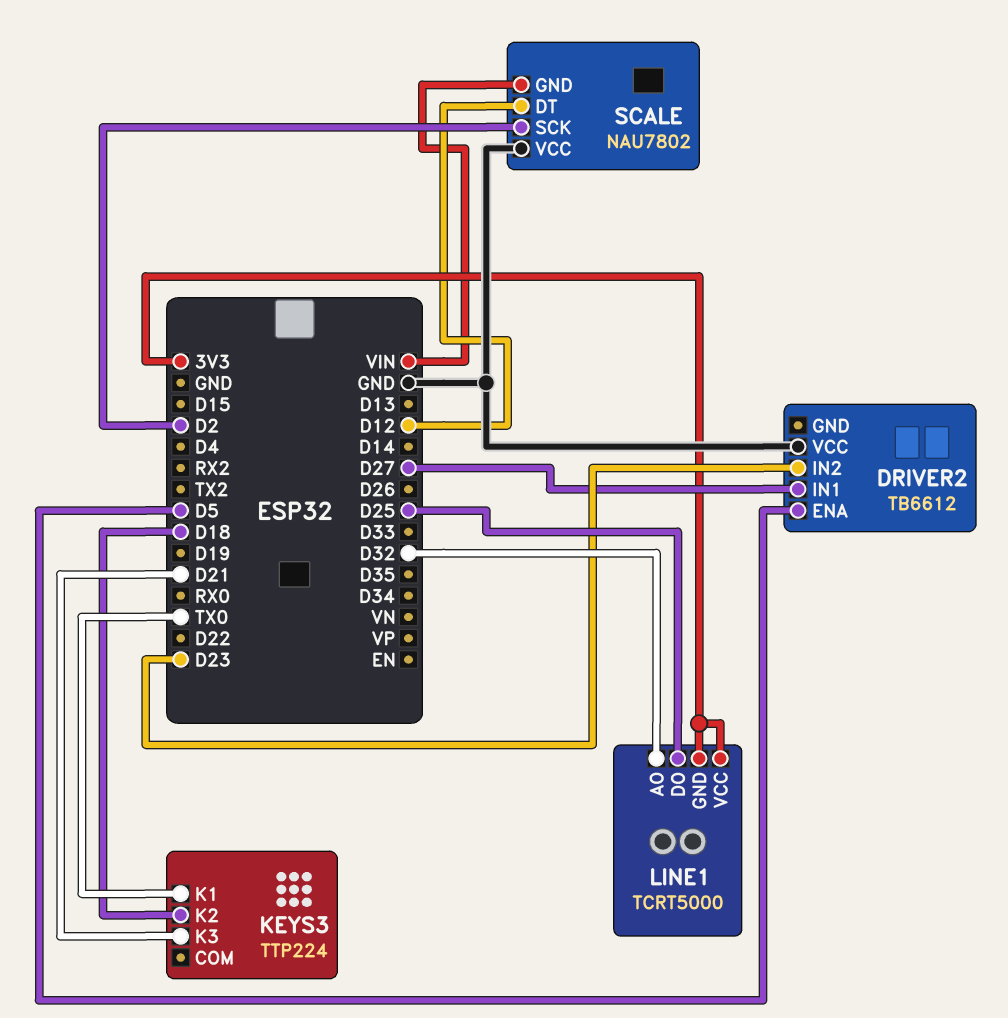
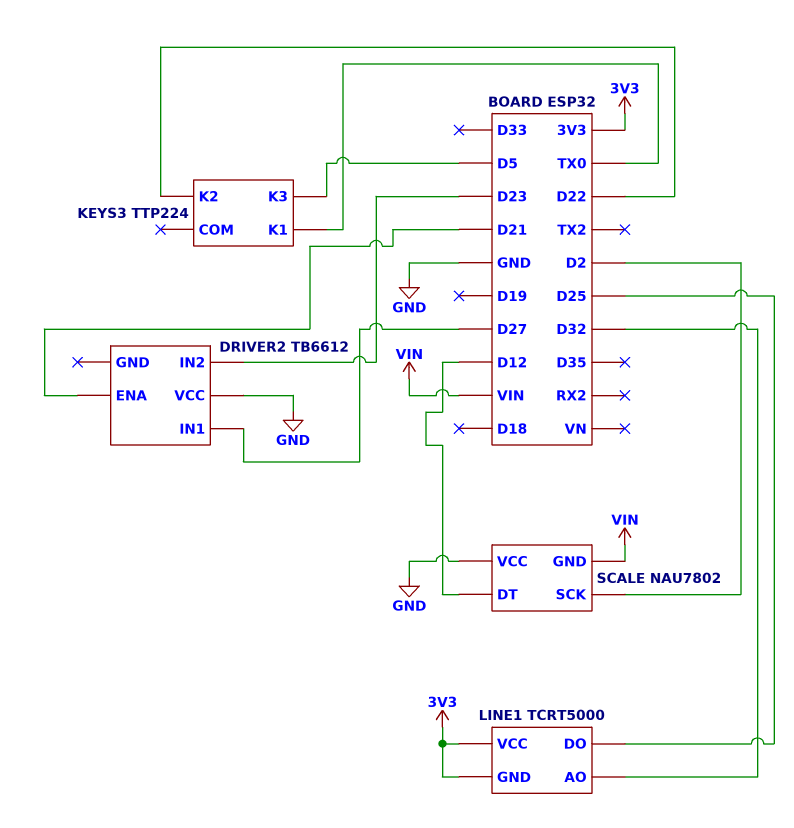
DRIVER2 pin ENA: D5 -> D21
KEYS3 pin K2: D18 -> D22
KEYS3 pin K3: D21 -> D5

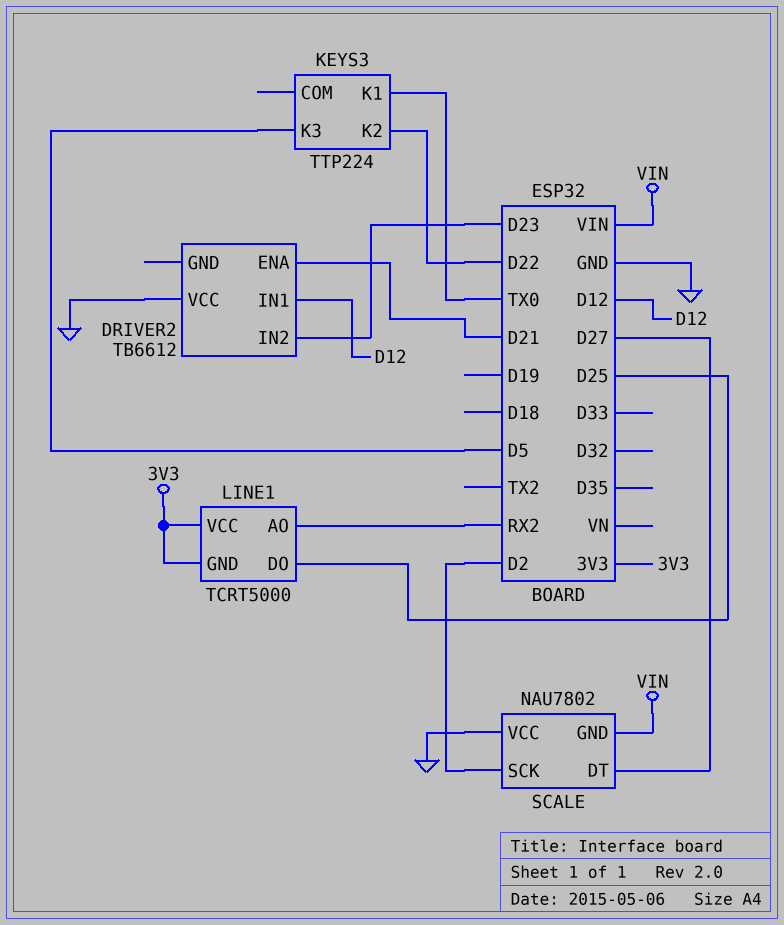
DRIVER2 pin IN1: D27 -> D12
LINE1 pin AO: D32 -> RX2
SCALE pin DT: D12 -> D27

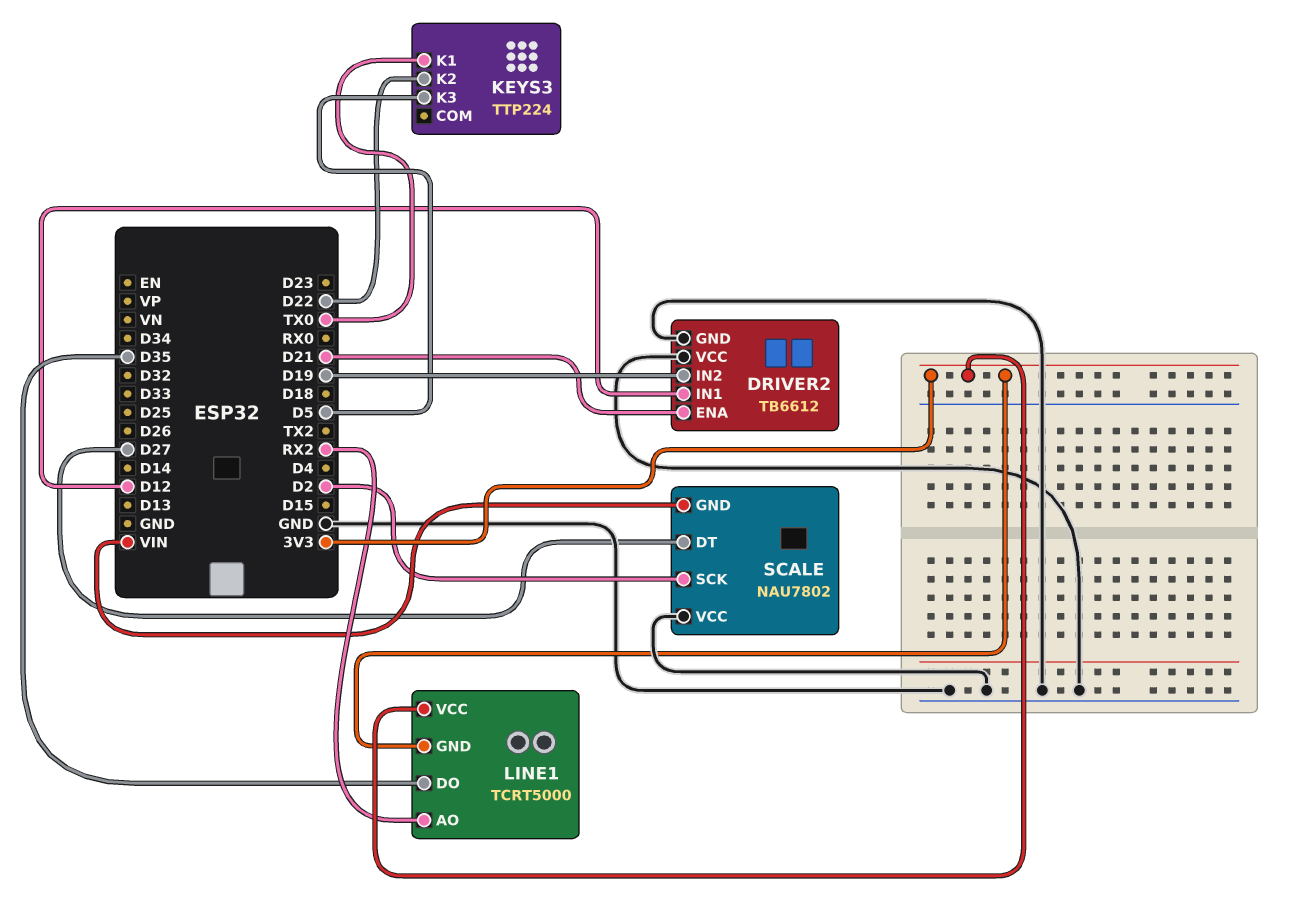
DRIVER2 pin GND: none -> GND
DRIVER2 pin IN2: D23 -> D19
LINE1 pin DO: D25 -> D35

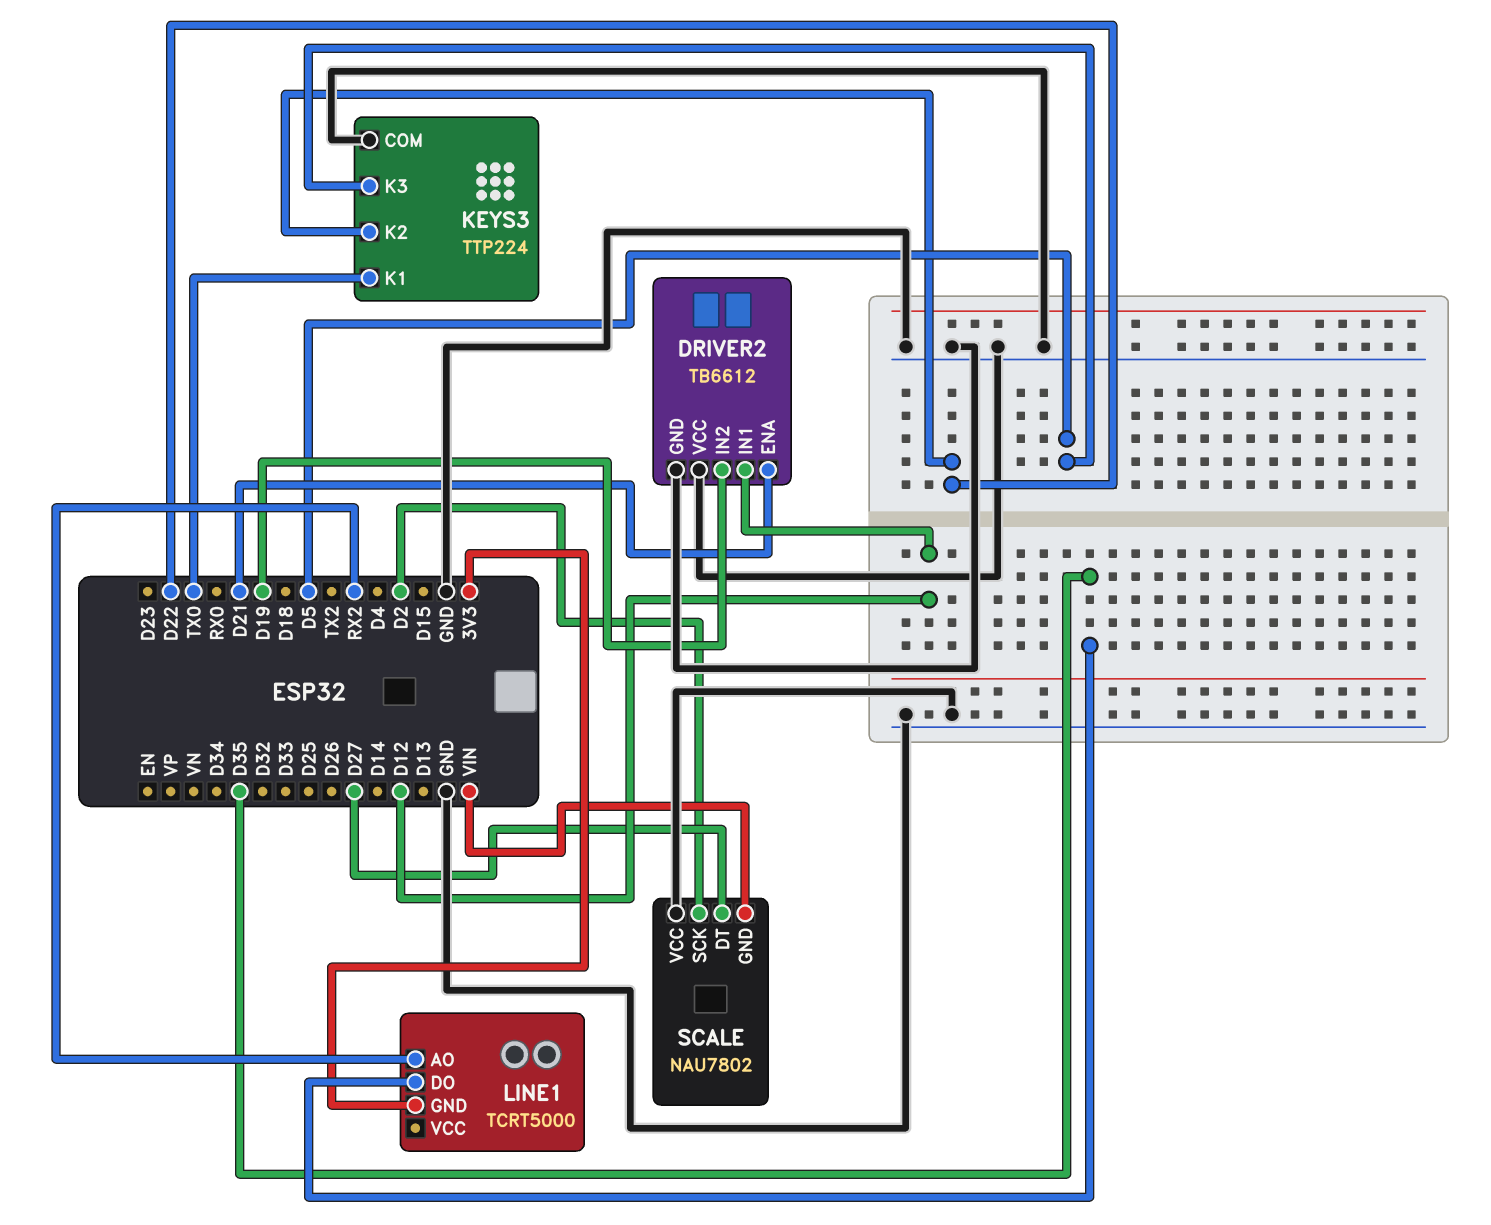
KEYS3 pin COM: none -> GND
LINE1 pin VCC: 3V3 -> none

